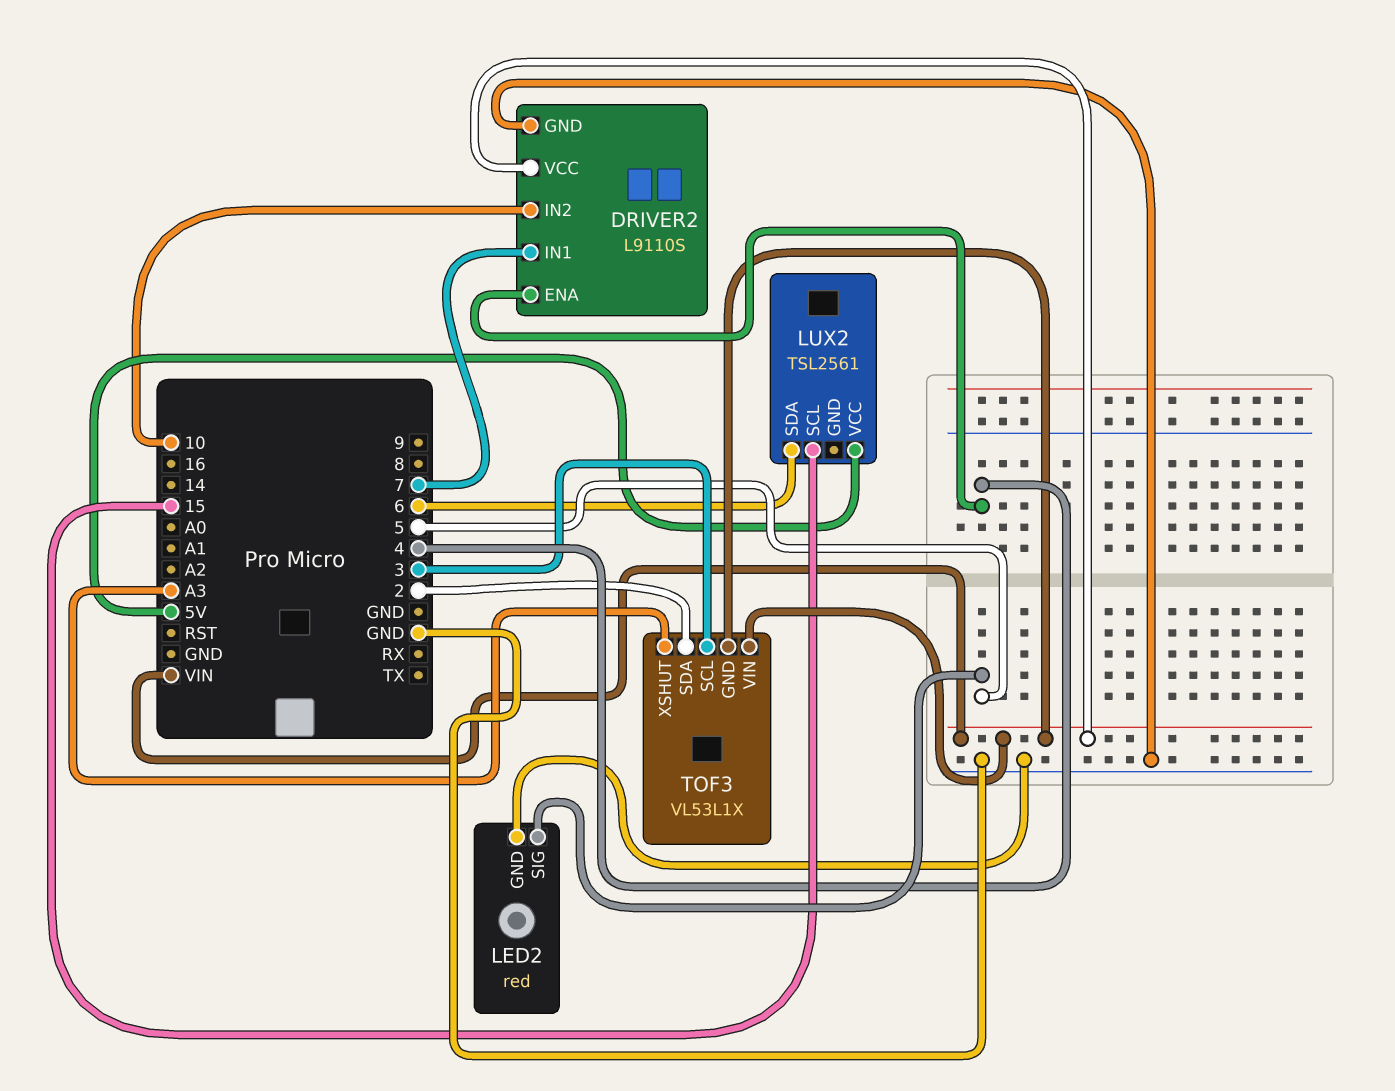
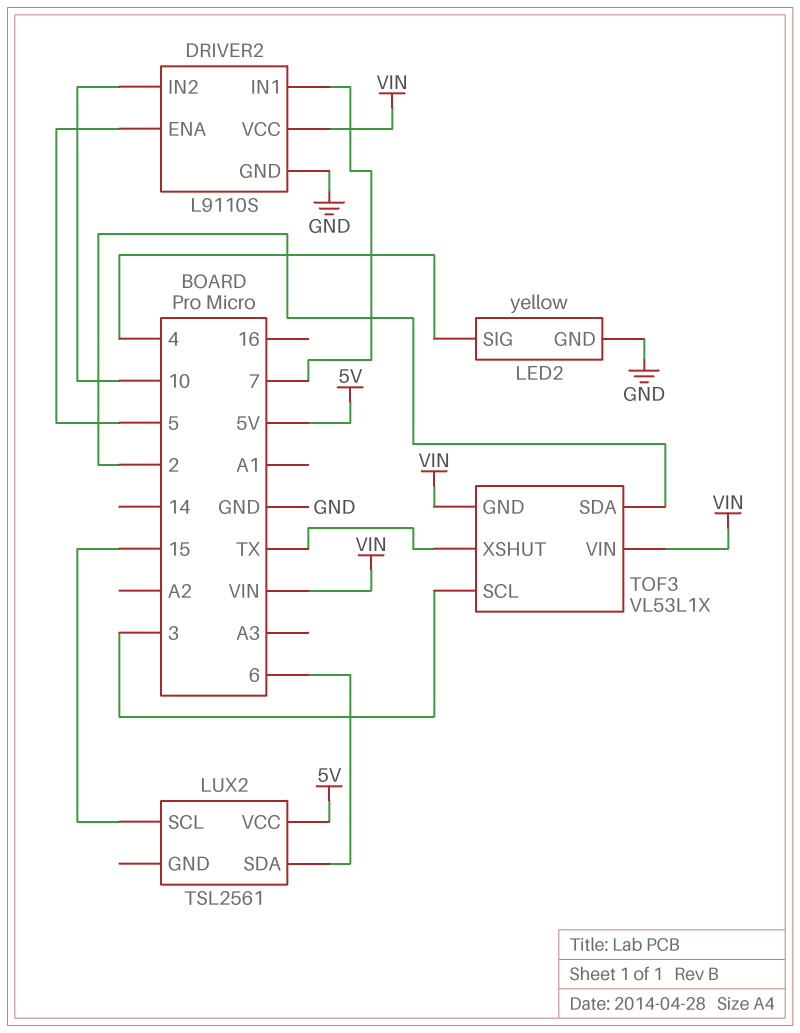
DRIVER2 pin ENA: 4 -> 5
LED2: red -> yellow
LED2 pin SIG: 5 -> 4
TOF3 pin XSHUT: A3 -> TX

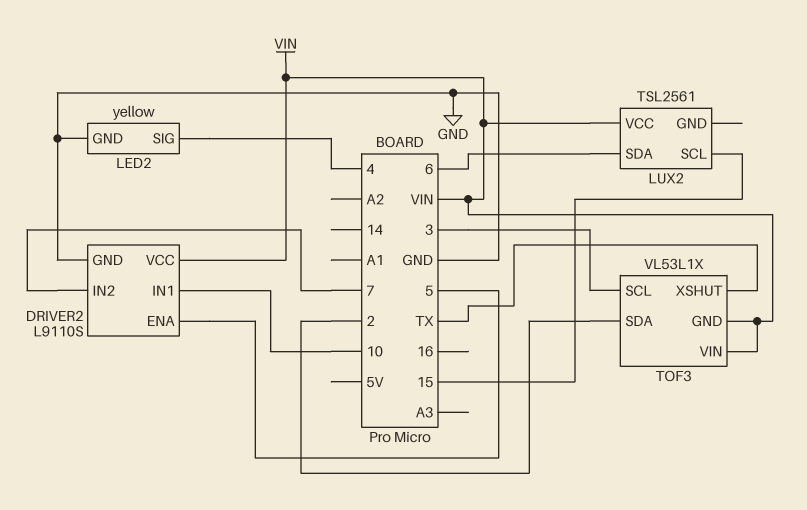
DRIVER2 pin IN1: 7 -> 10
DRIVER2 pin IN2: 10 -> 7
LUX2 pin VCC: 5V -> VIN

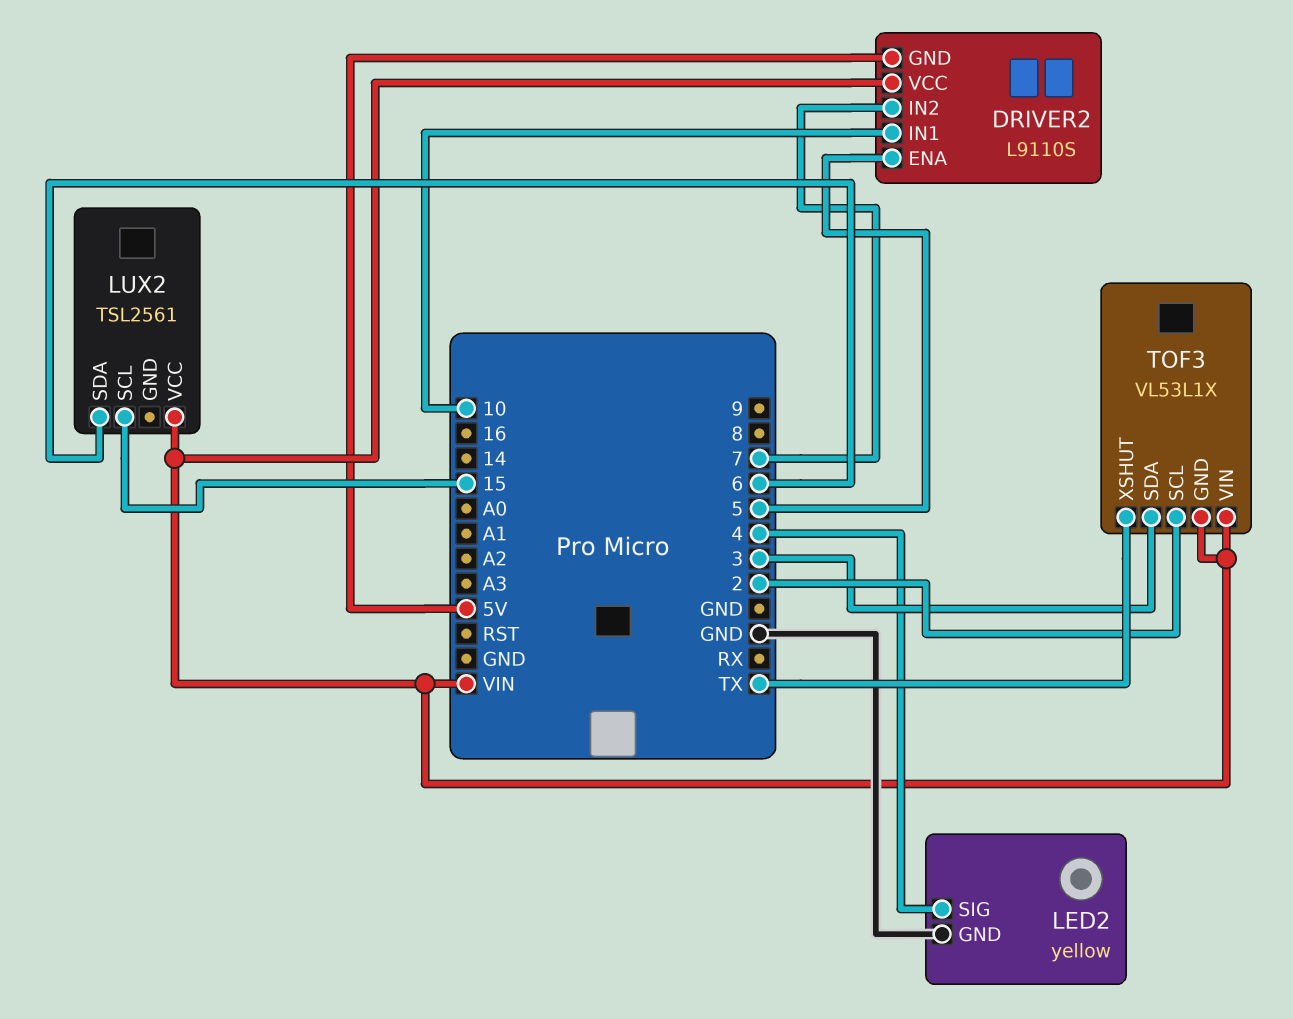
DRIVER2 pin GND: GND -> 5V
TOF3 pin SCL: 3 -> 2
TOF3 pin SDA: 2 -> 3

